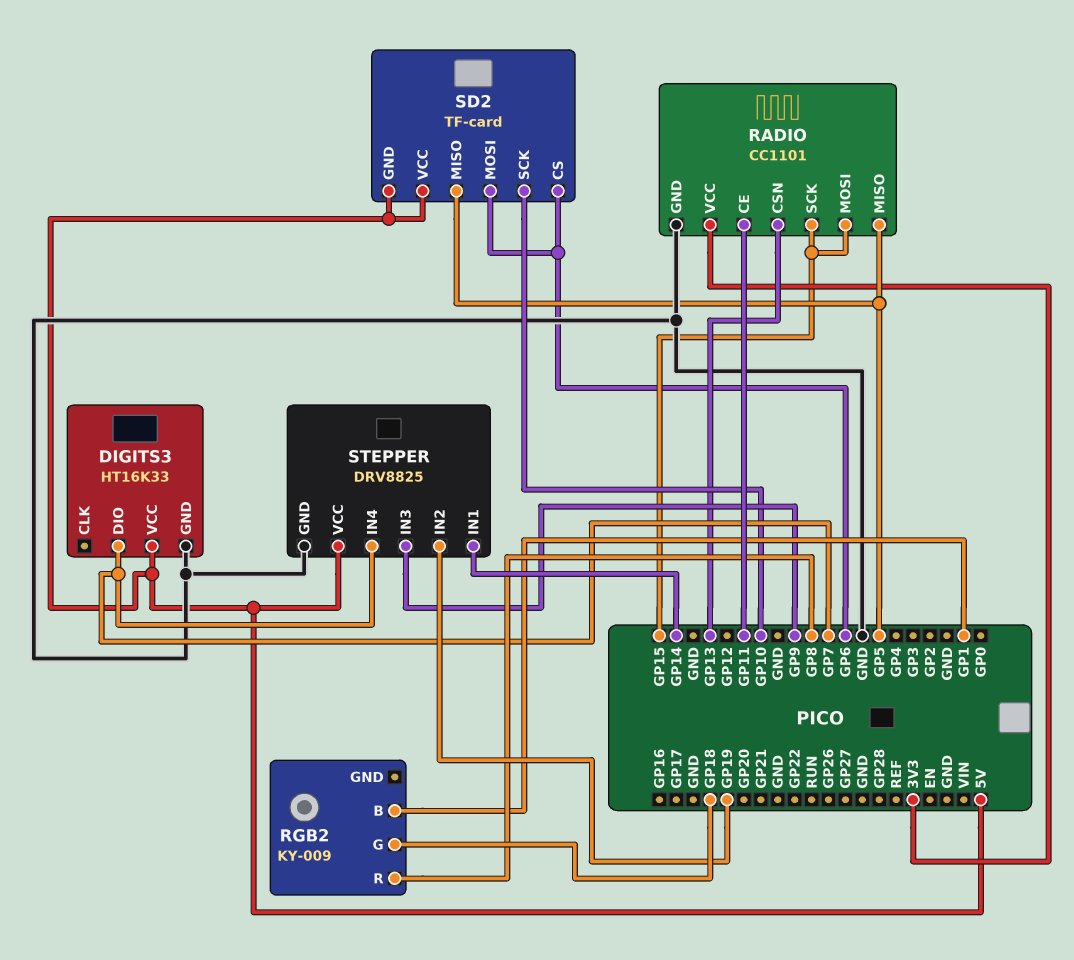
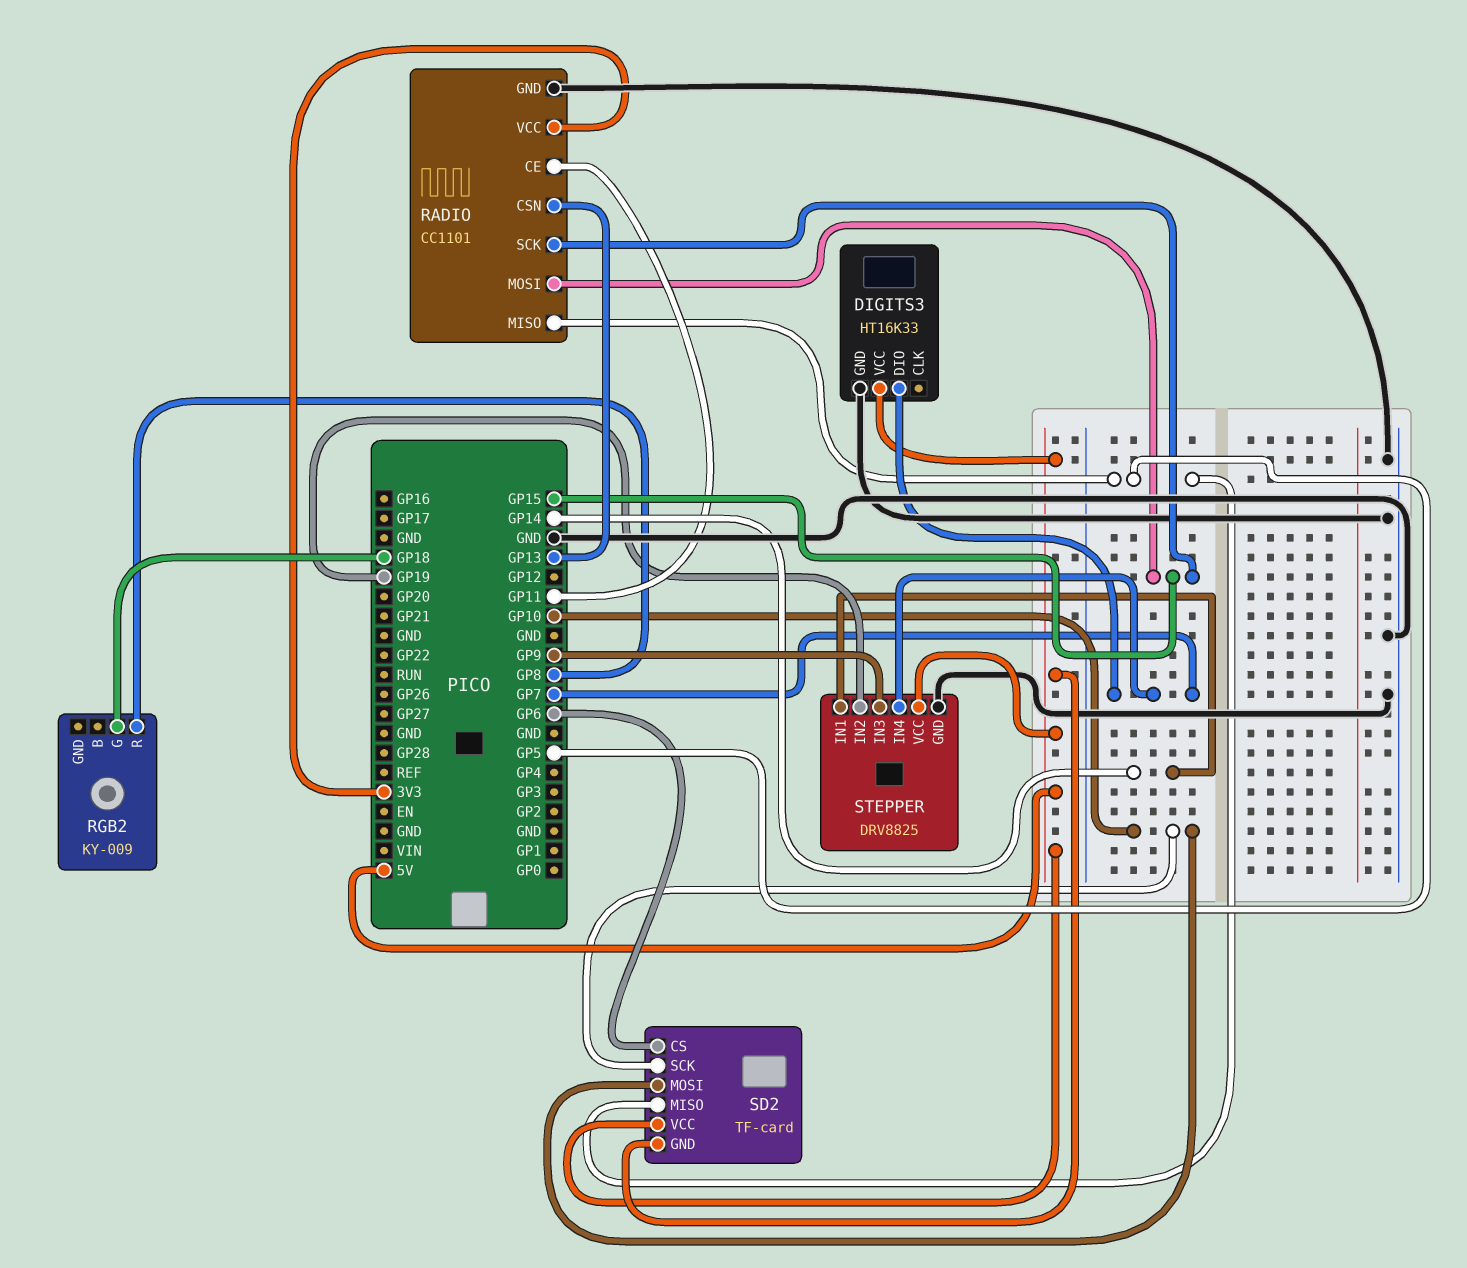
RGB2 pin B: GP1 -> none
SD2 pin MOSI: GP6 -> GP10

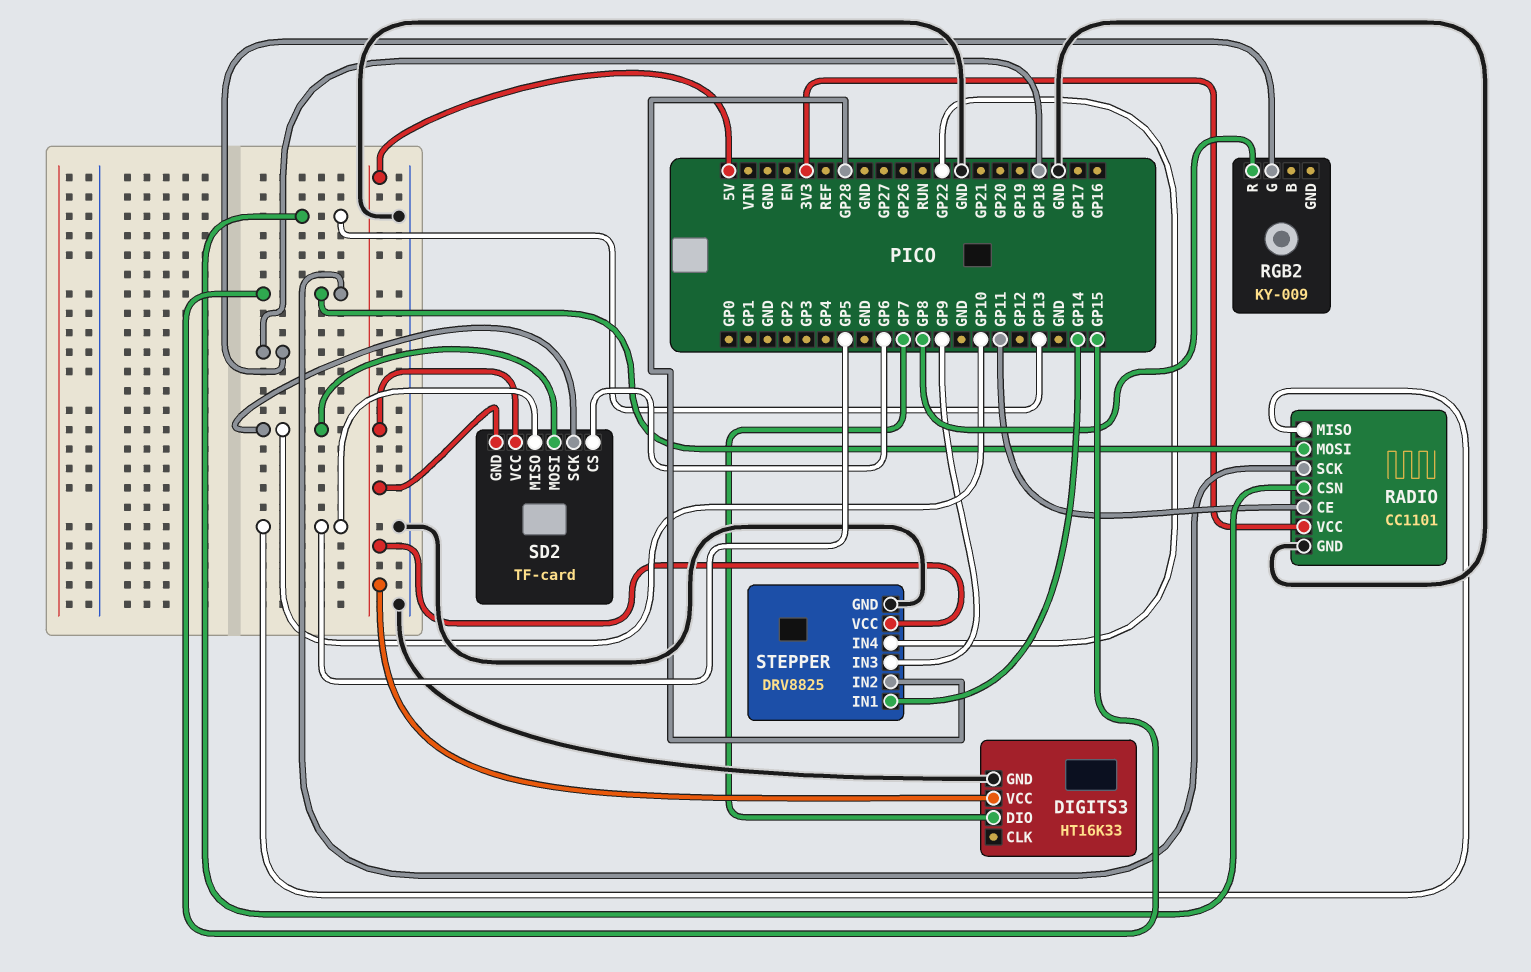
STEPPER pin IN2: GP19 -> GP28
STEPPER pin IN4: GP7 -> GP22

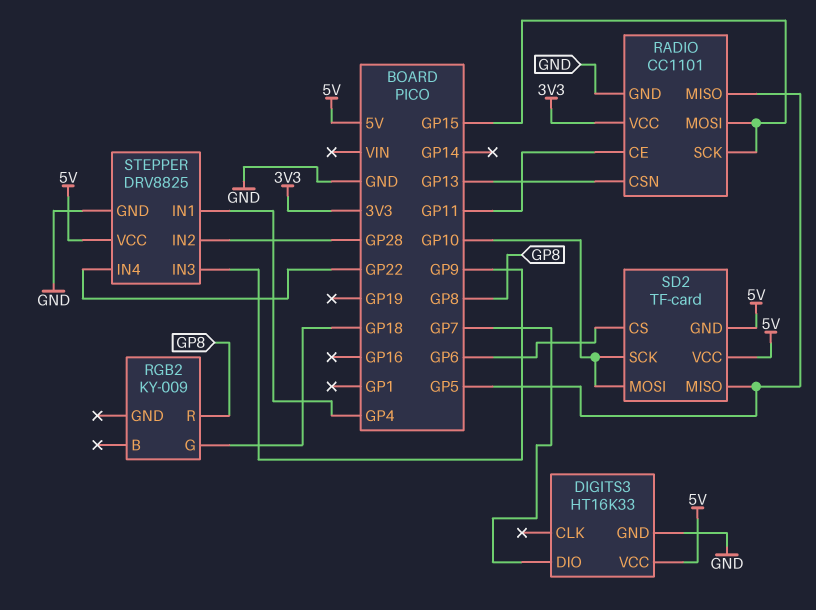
STEPPER pin IN1: GP14 -> GP4

